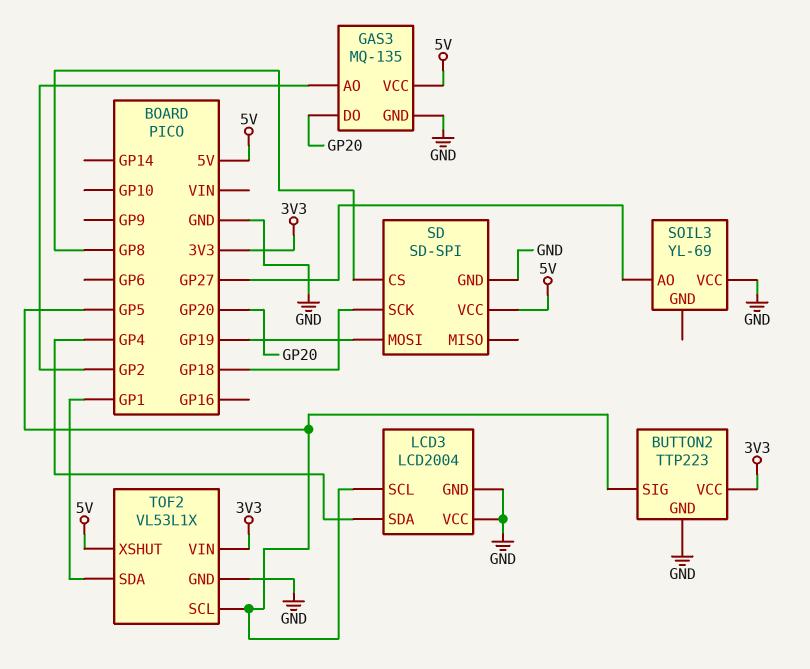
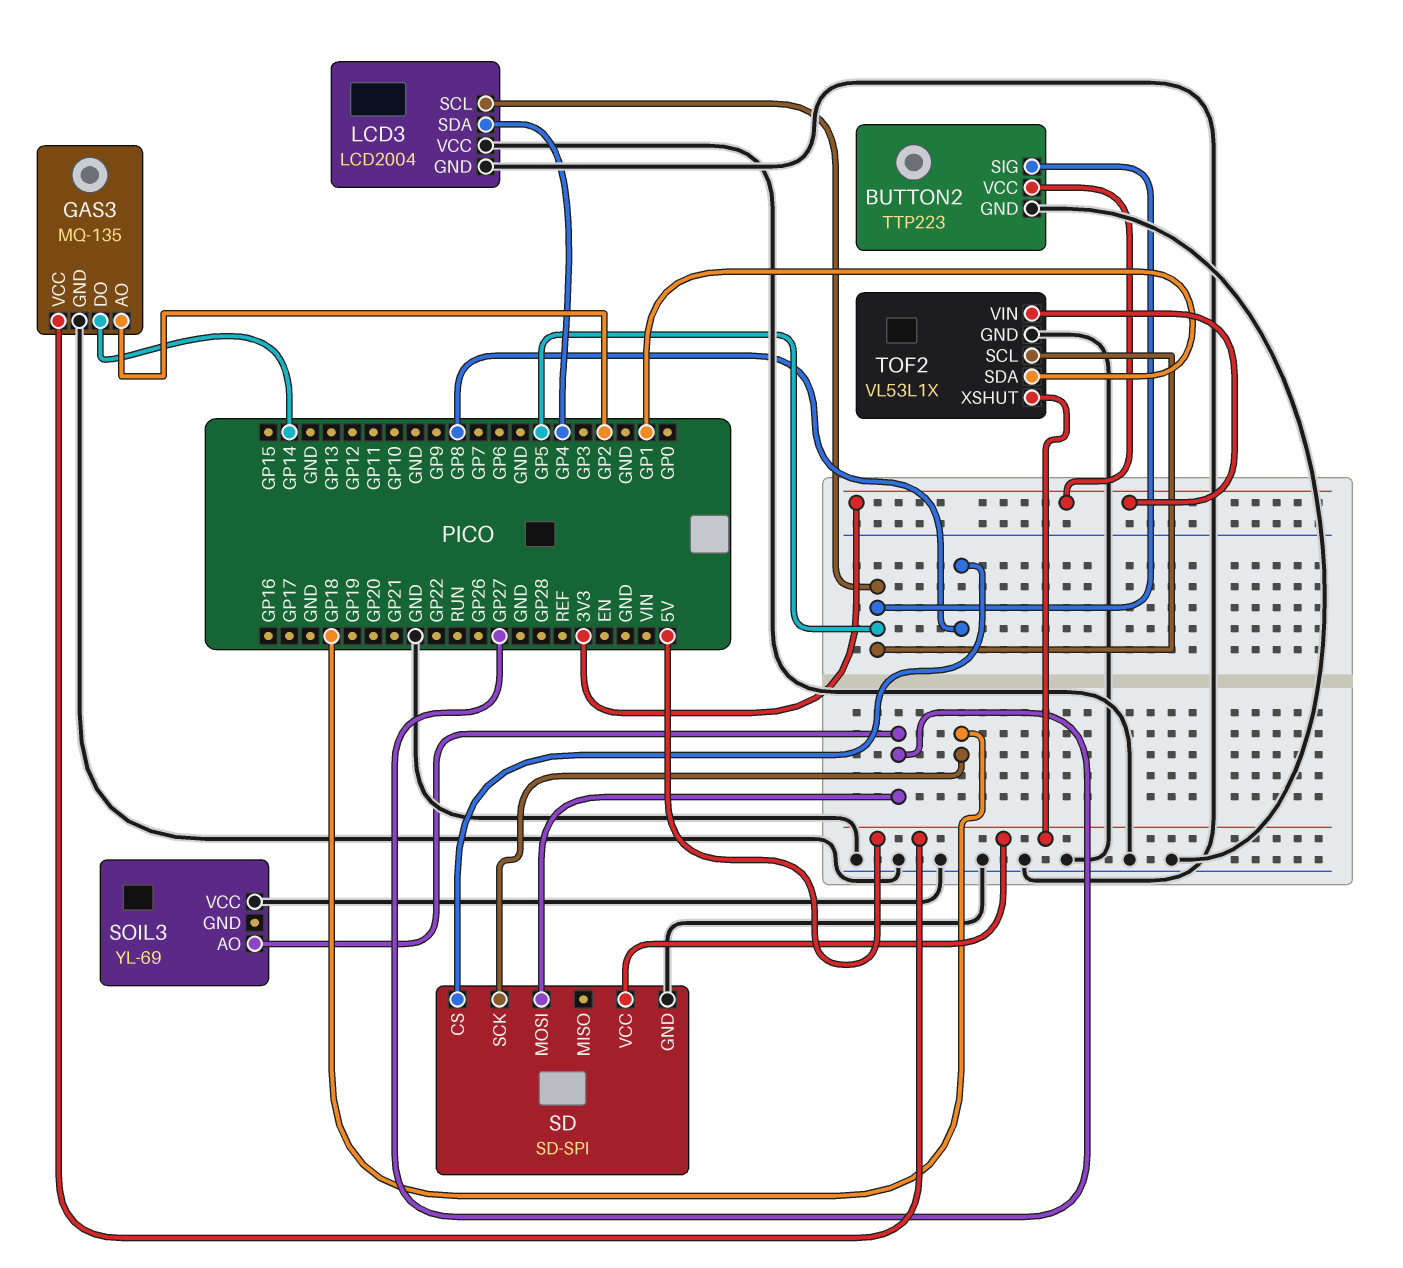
GAS3 pin DO: GP20 -> GP14
SD pin MOSI: GP19 -> GP27

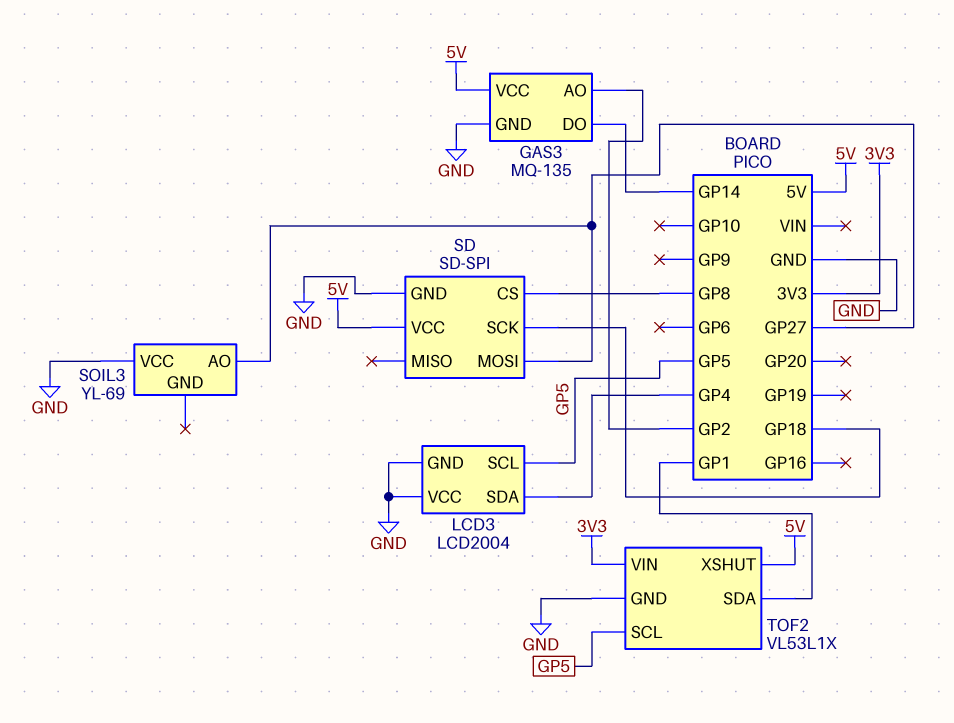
BUTTON2: TTP223 -> none
BUTTON2 pin GND: GND -> none
BUTTON2 pin SIG: GP5 -> none
BUTTON2 pin VCC: 3V3 -> none

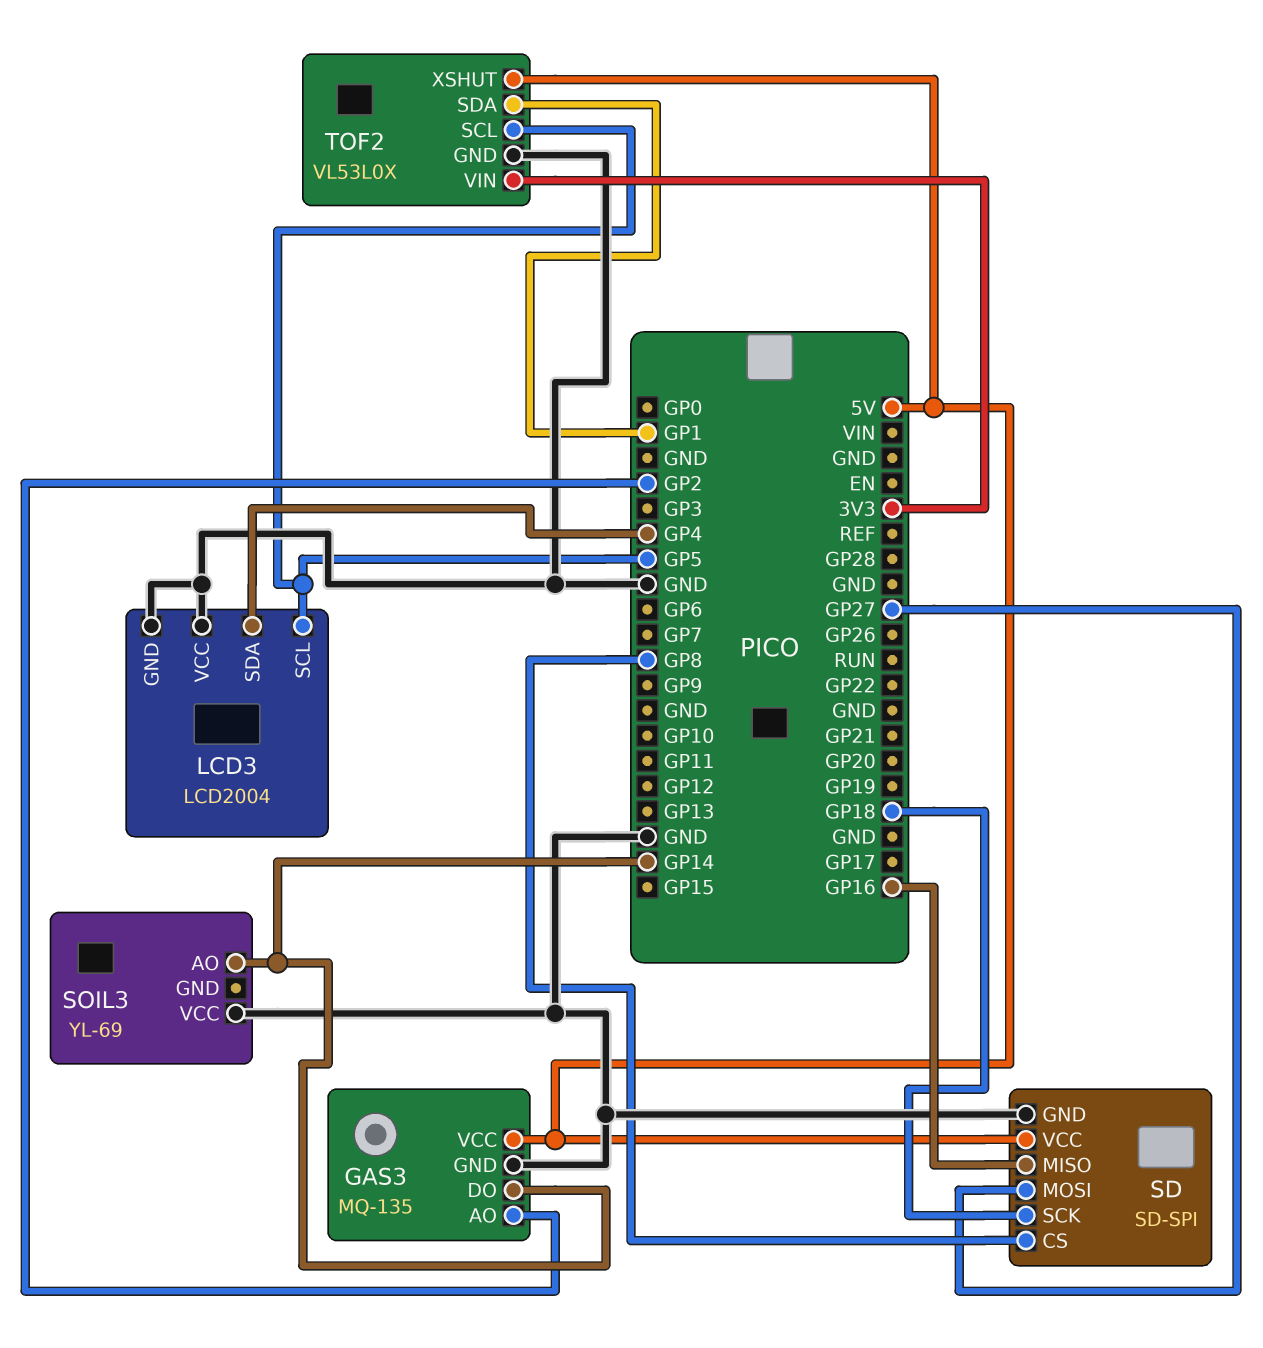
SD pin MISO: none -> GP16
SOIL3 pin AO: GP27 -> GP14
TOF2: VL53L1X -> VL53L0X

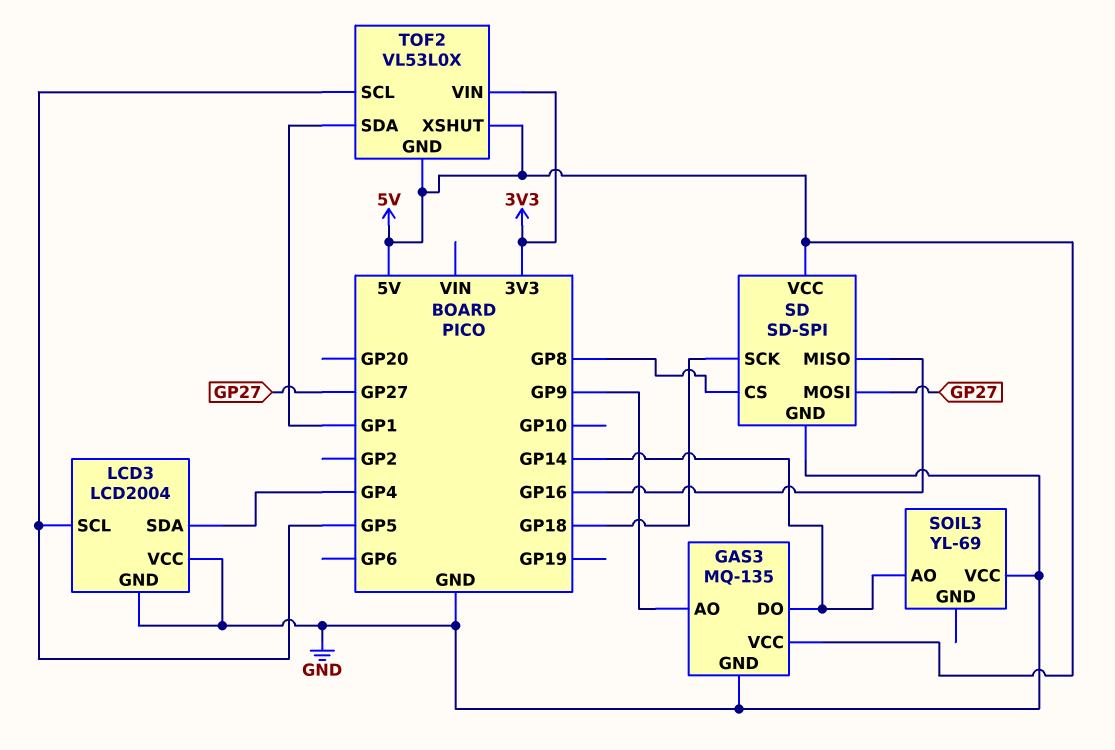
GAS3 pin AO: GP2 -> GP9
TOF2 pin GND: GND -> 5V

